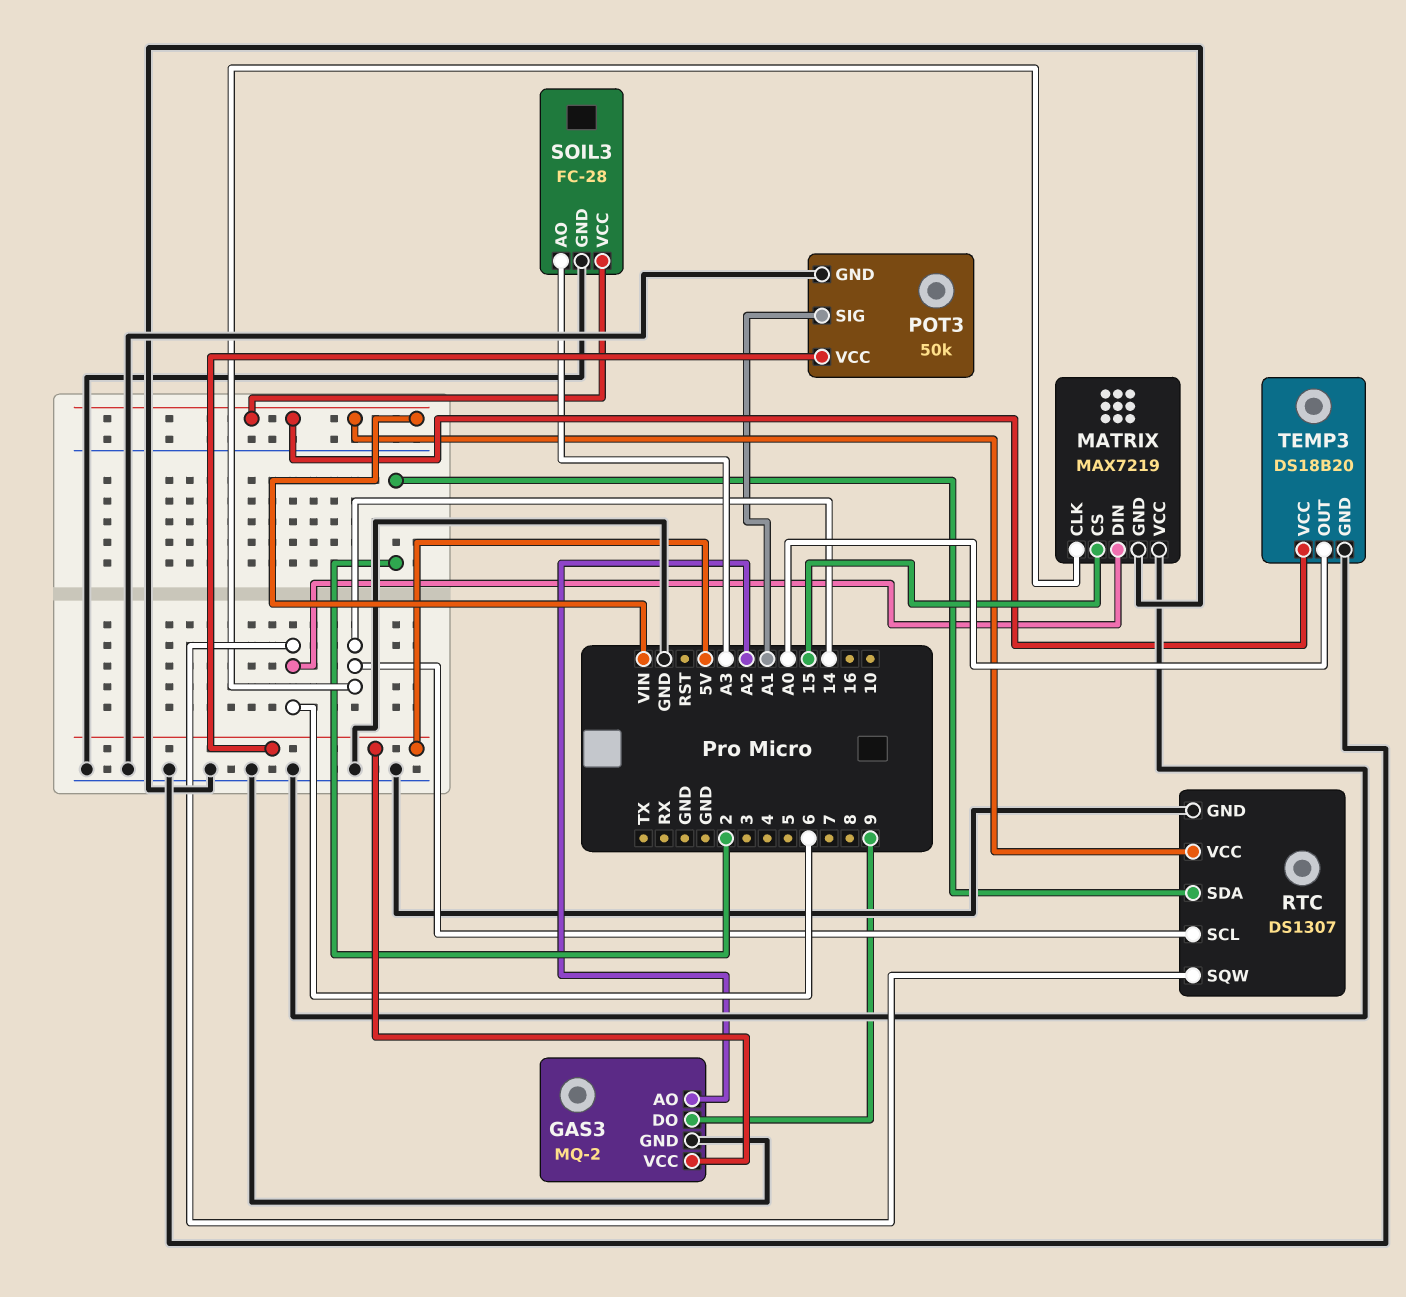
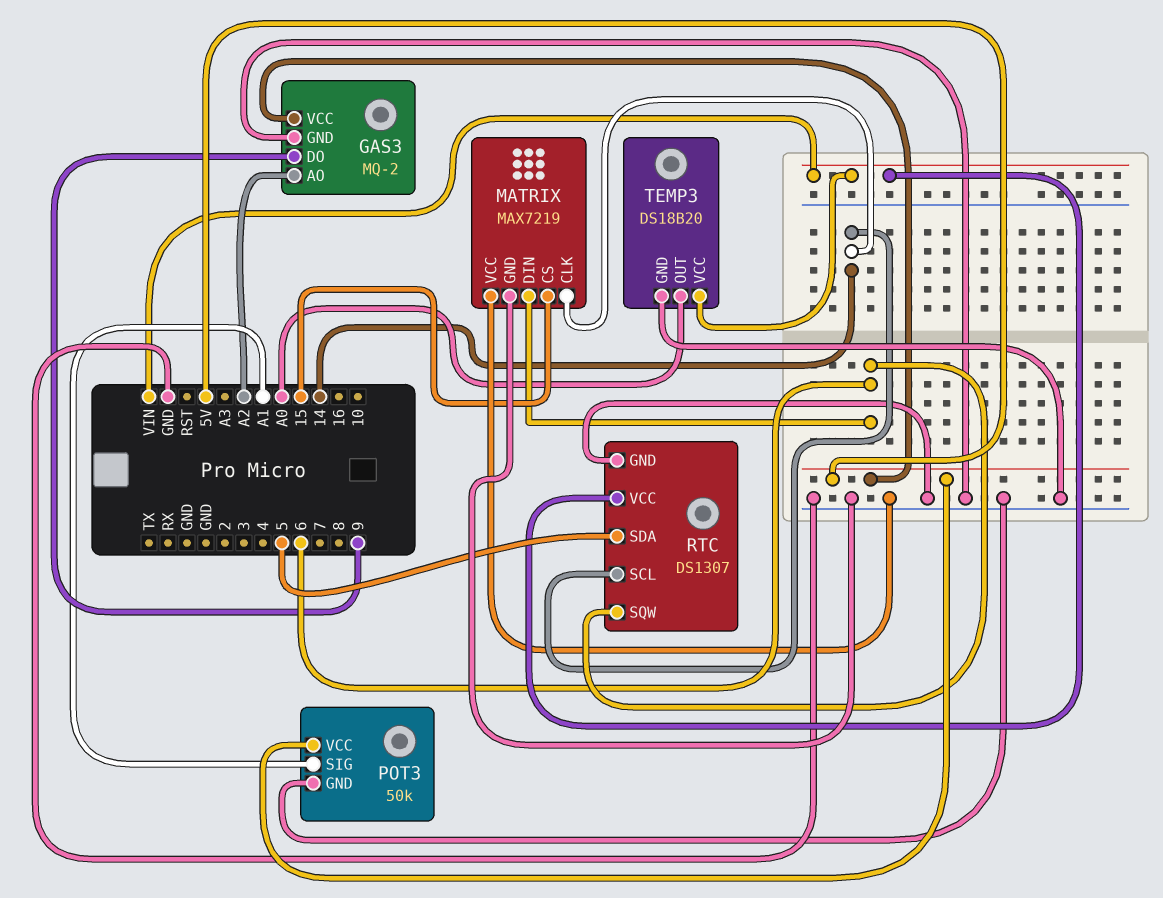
RTC pin SDA: 2 -> 5
SOIL3: FC-28 -> none
SOIL3 pin AO: A3 -> none
SOIL3 pin GND: GND -> none
SOIL3 pin VCC: VIN -> none

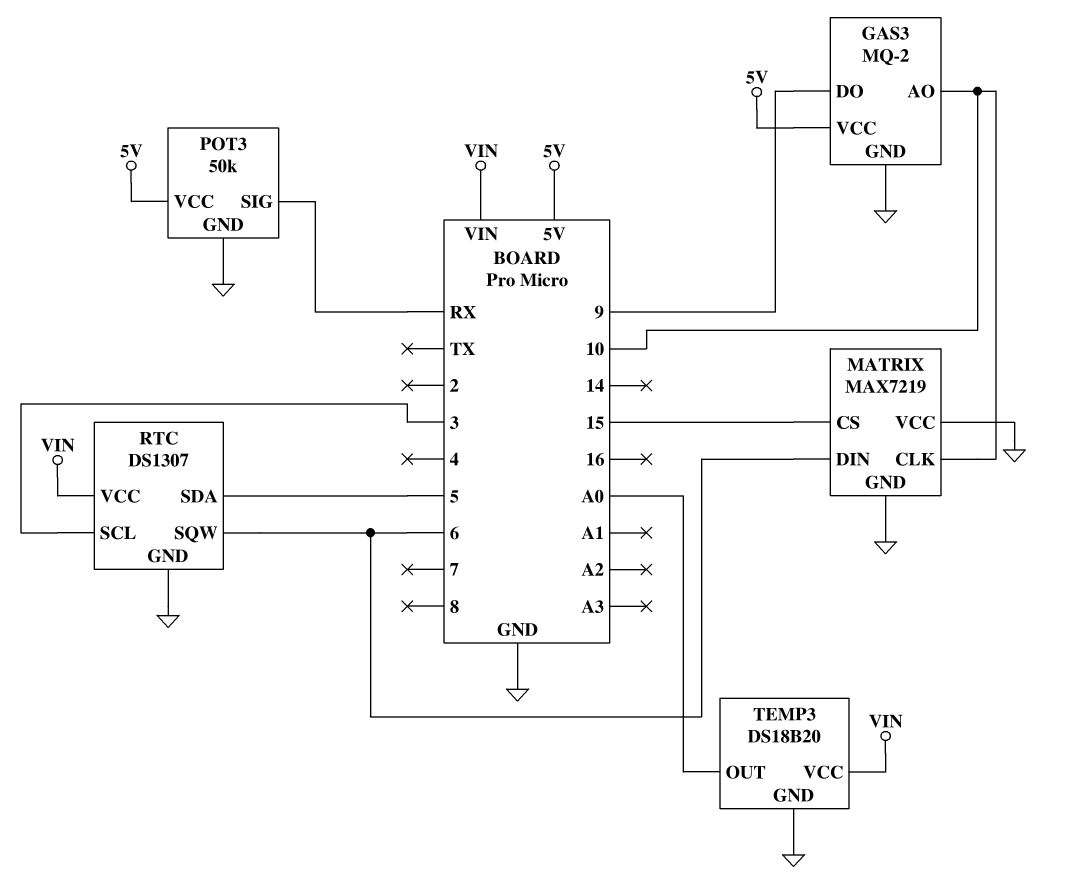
GAS3 pin AO: A2 -> 10
MATRIX pin CLK: 14 -> 10
POT3 pin SIG: A1 -> RX
RTC pin SCL: 14 -> 3

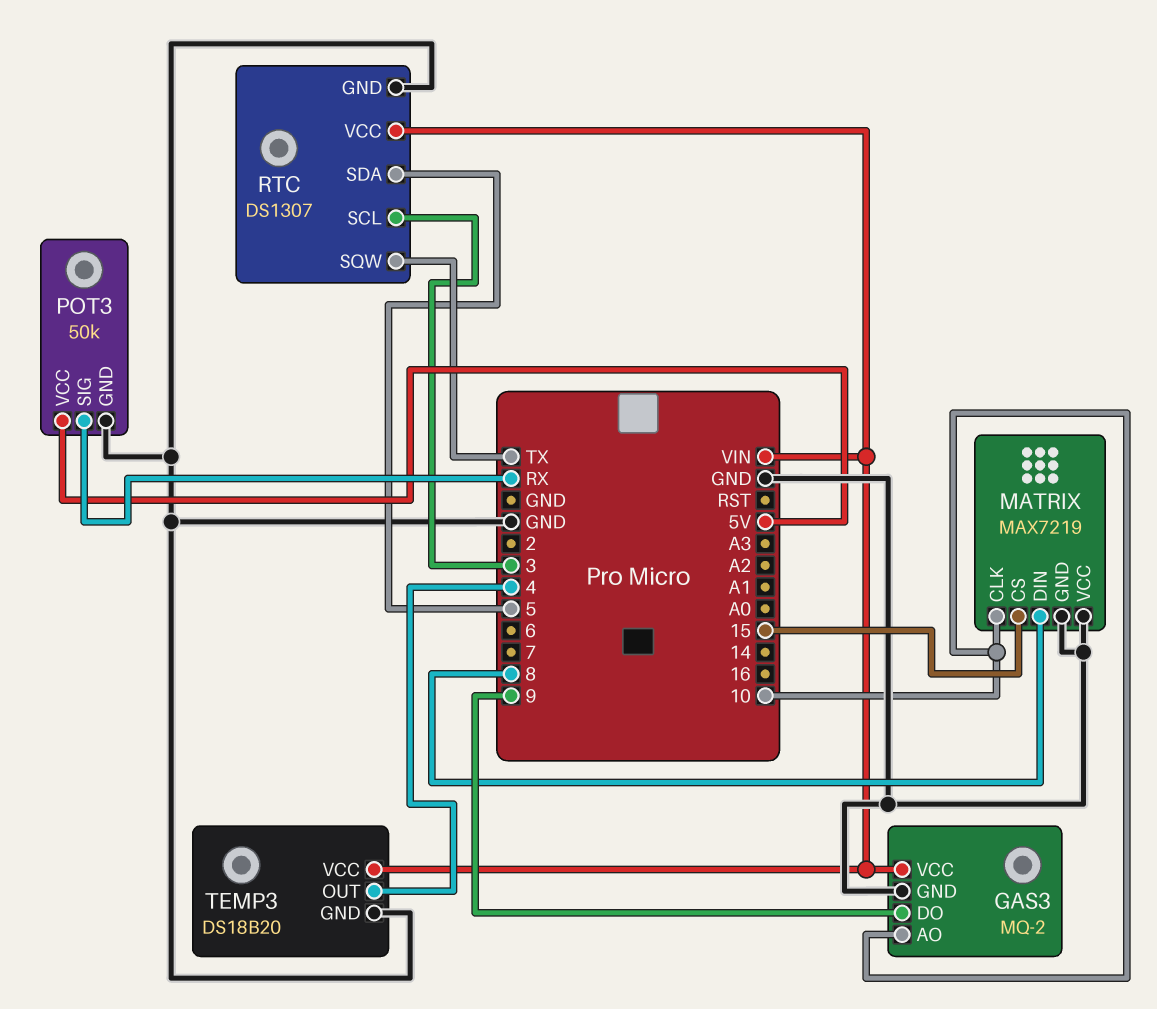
GAS3 pin VCC: 5V -> VIN
MATRIX pin DIN: 6 -> 8
RTC pin SQW: 6 -> TX
TEMP3 pin OUT: A0 -> 4

